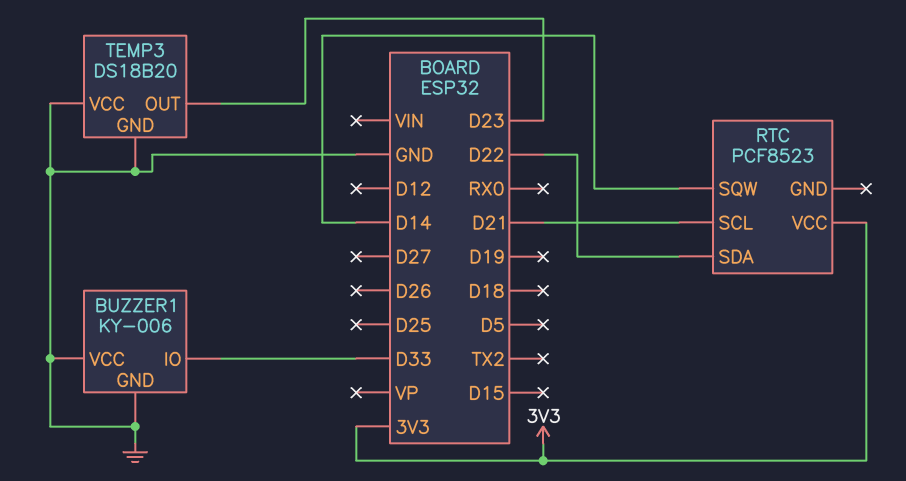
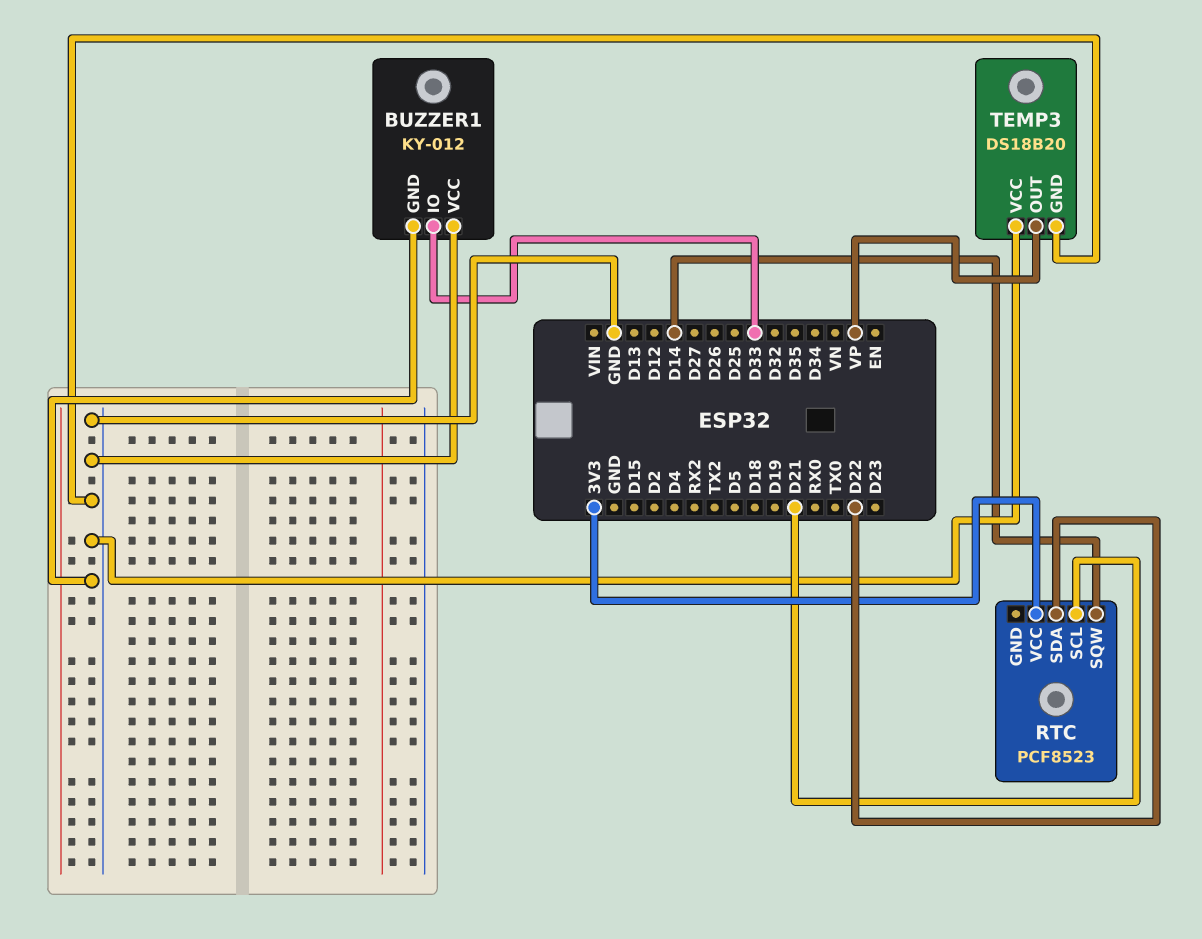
BUZZER1: KY-006 -> KY-012
TEMP3 pin OUT: D23 -> VP

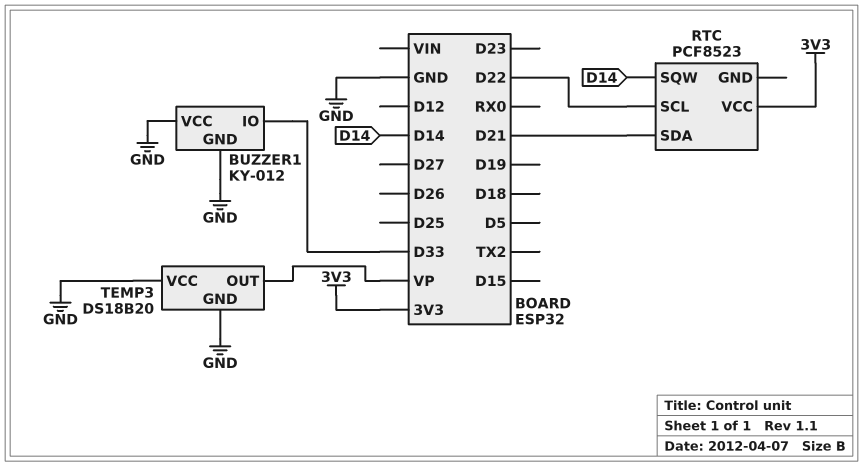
RTC pin SCL: D21 -> D22
RTC pin SDA: D22 -> D21

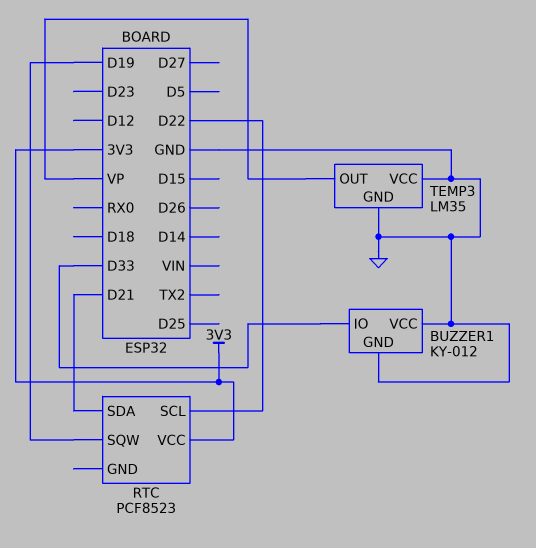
RTC pin SQW: D14 -> D19
TEMP3: DS18B20 -> LM35

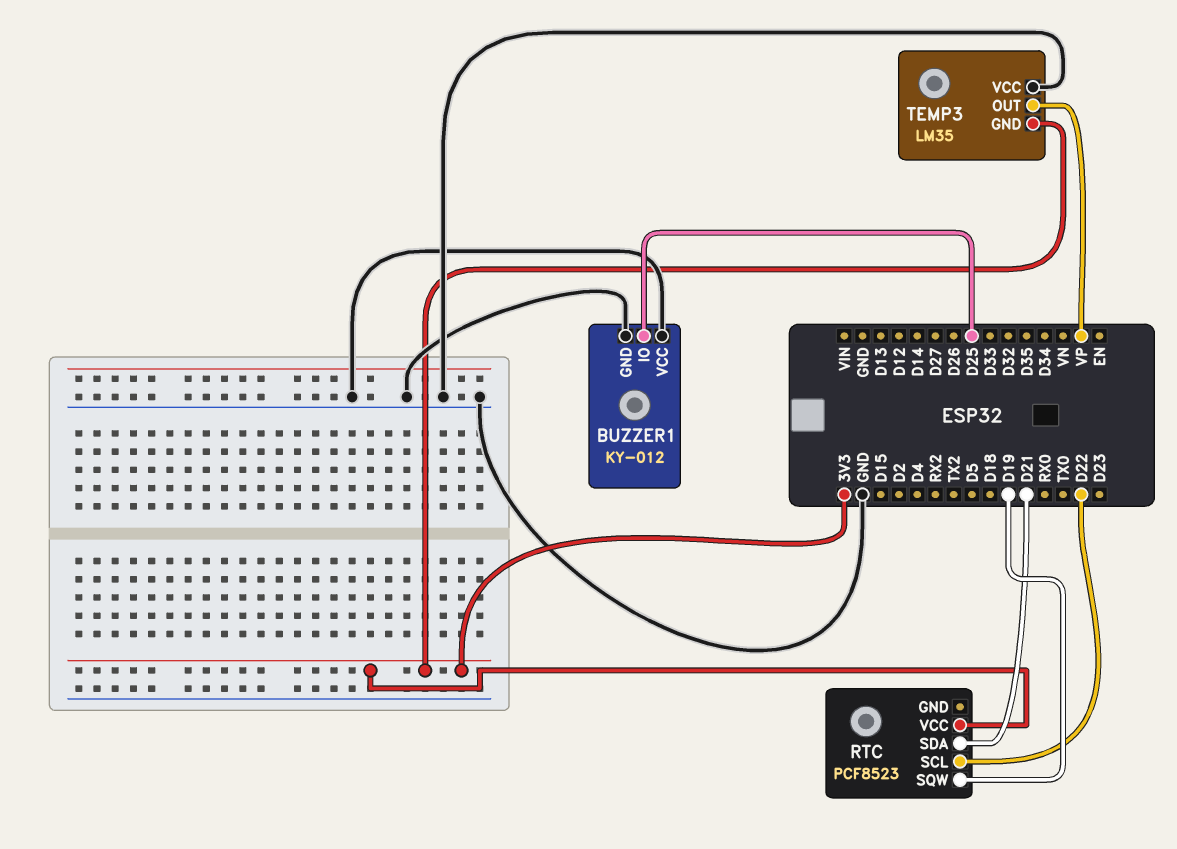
BUZZER1 pin IO: D33 -> D25
TEMP3 pin GND: GND -> 3V3

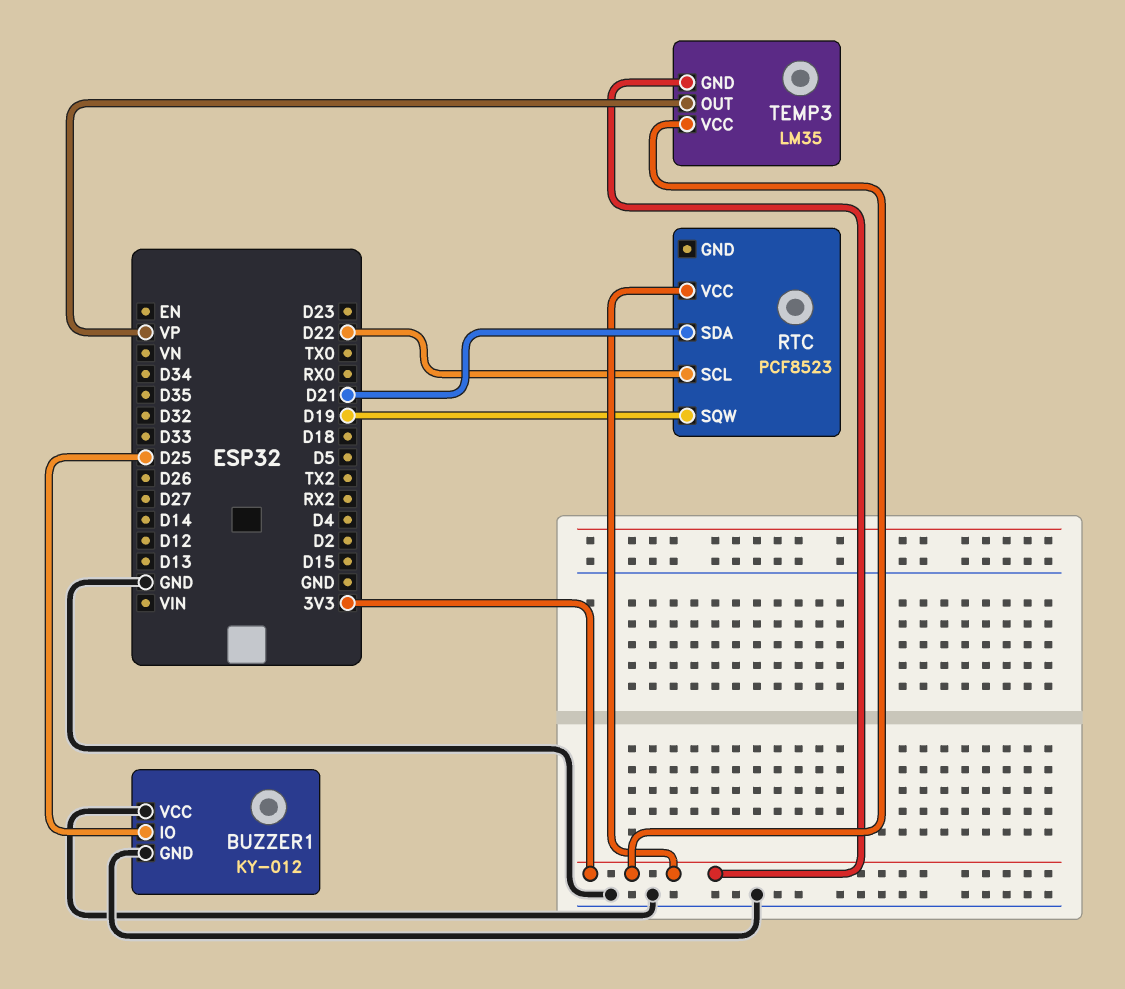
TEMP3 pin VCC: GND -> 3V3

